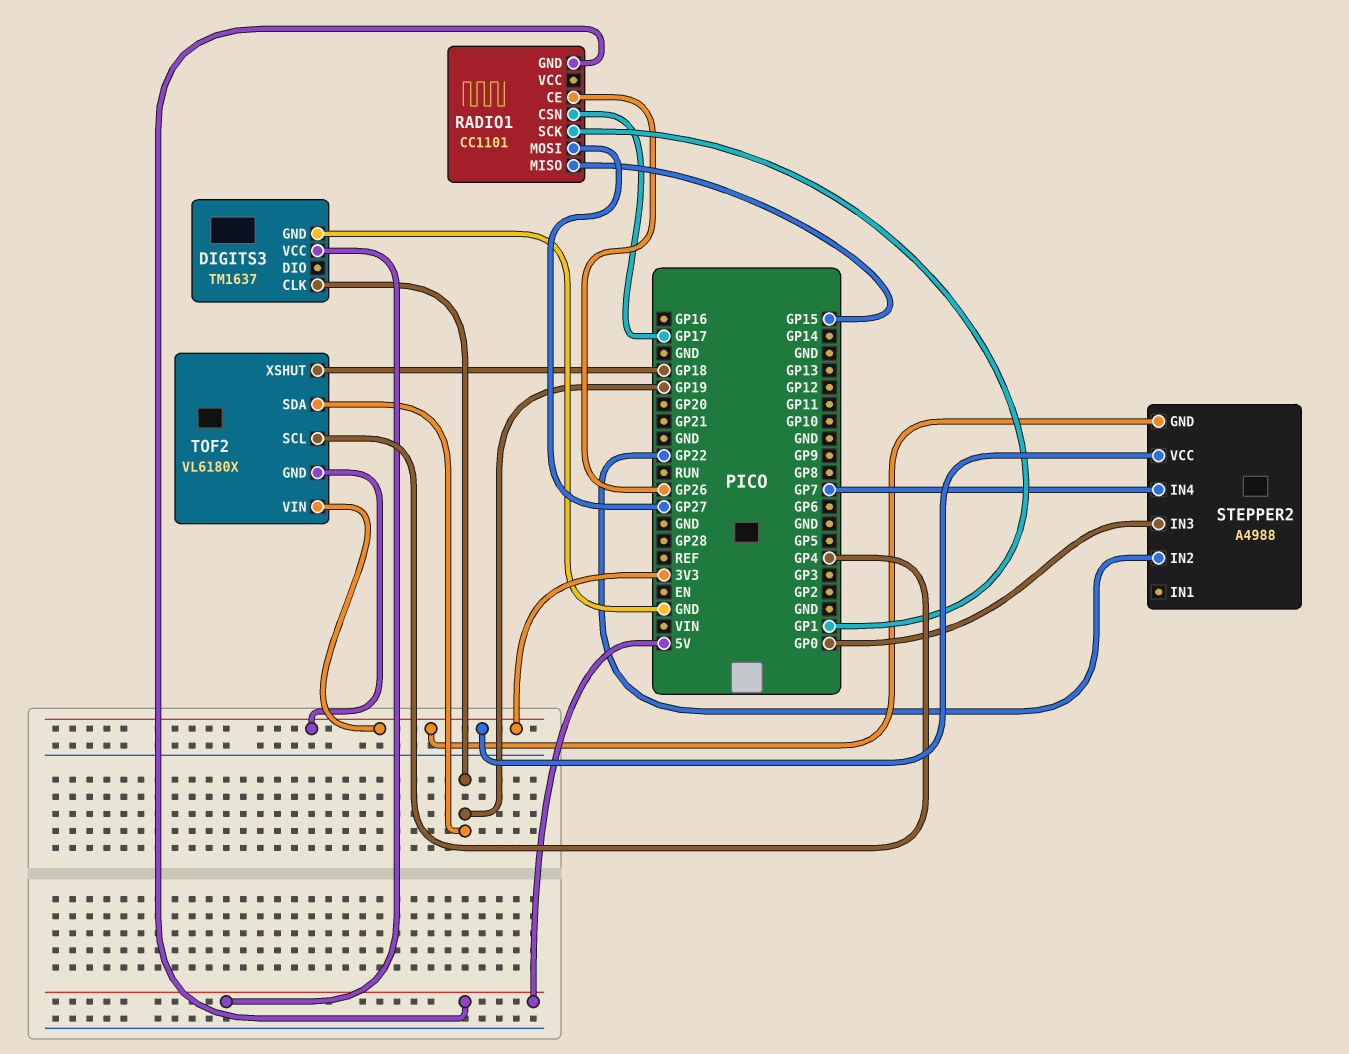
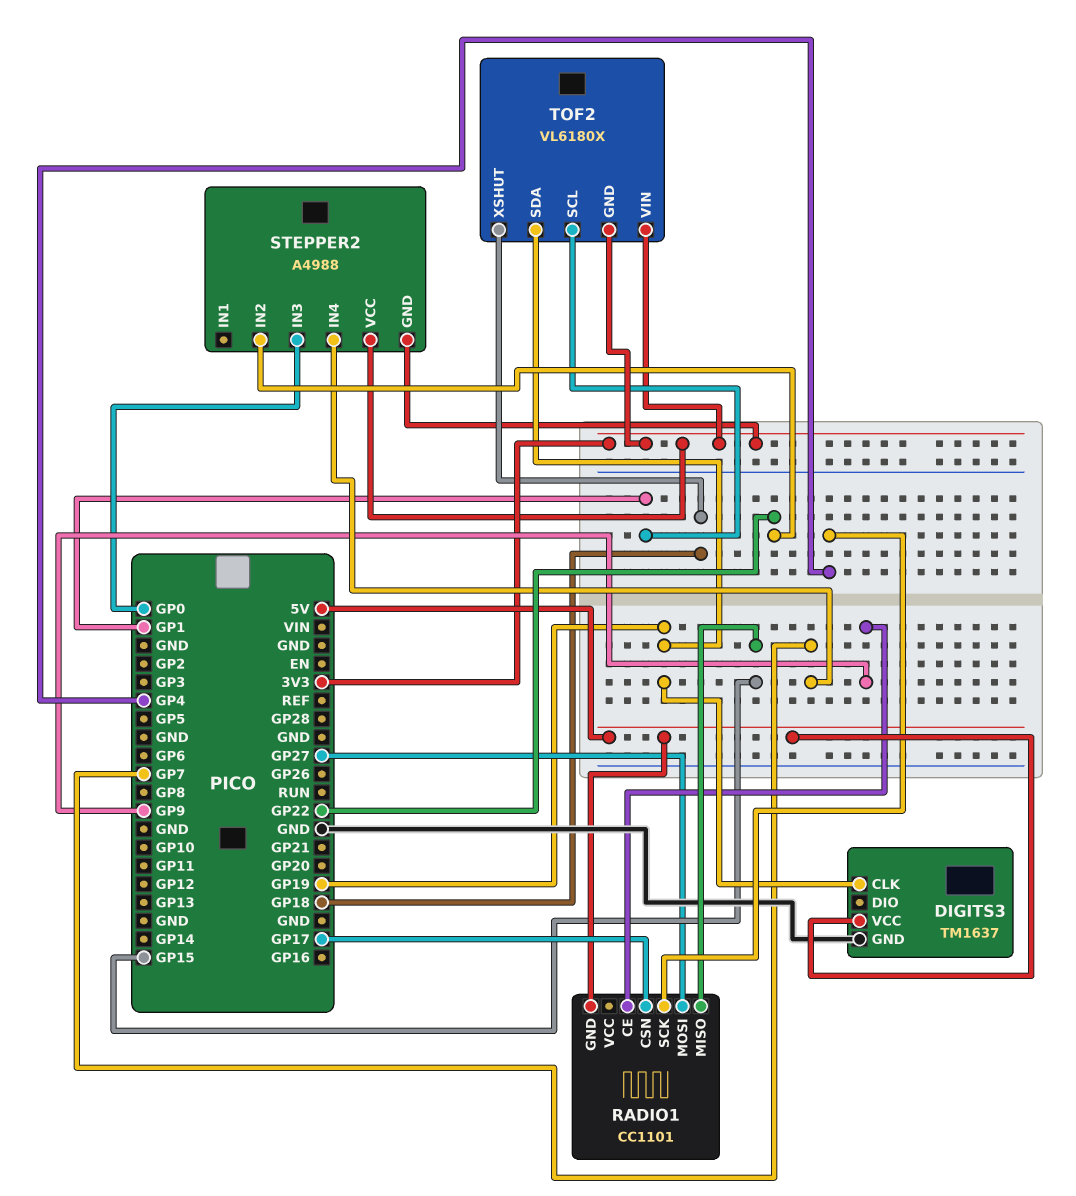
RADIO1 pin CE: GP26 -> GP9
RADIO1 pin SCK: GP1 -> GP4
TOF2 pin SCL: GP4 -> GP1

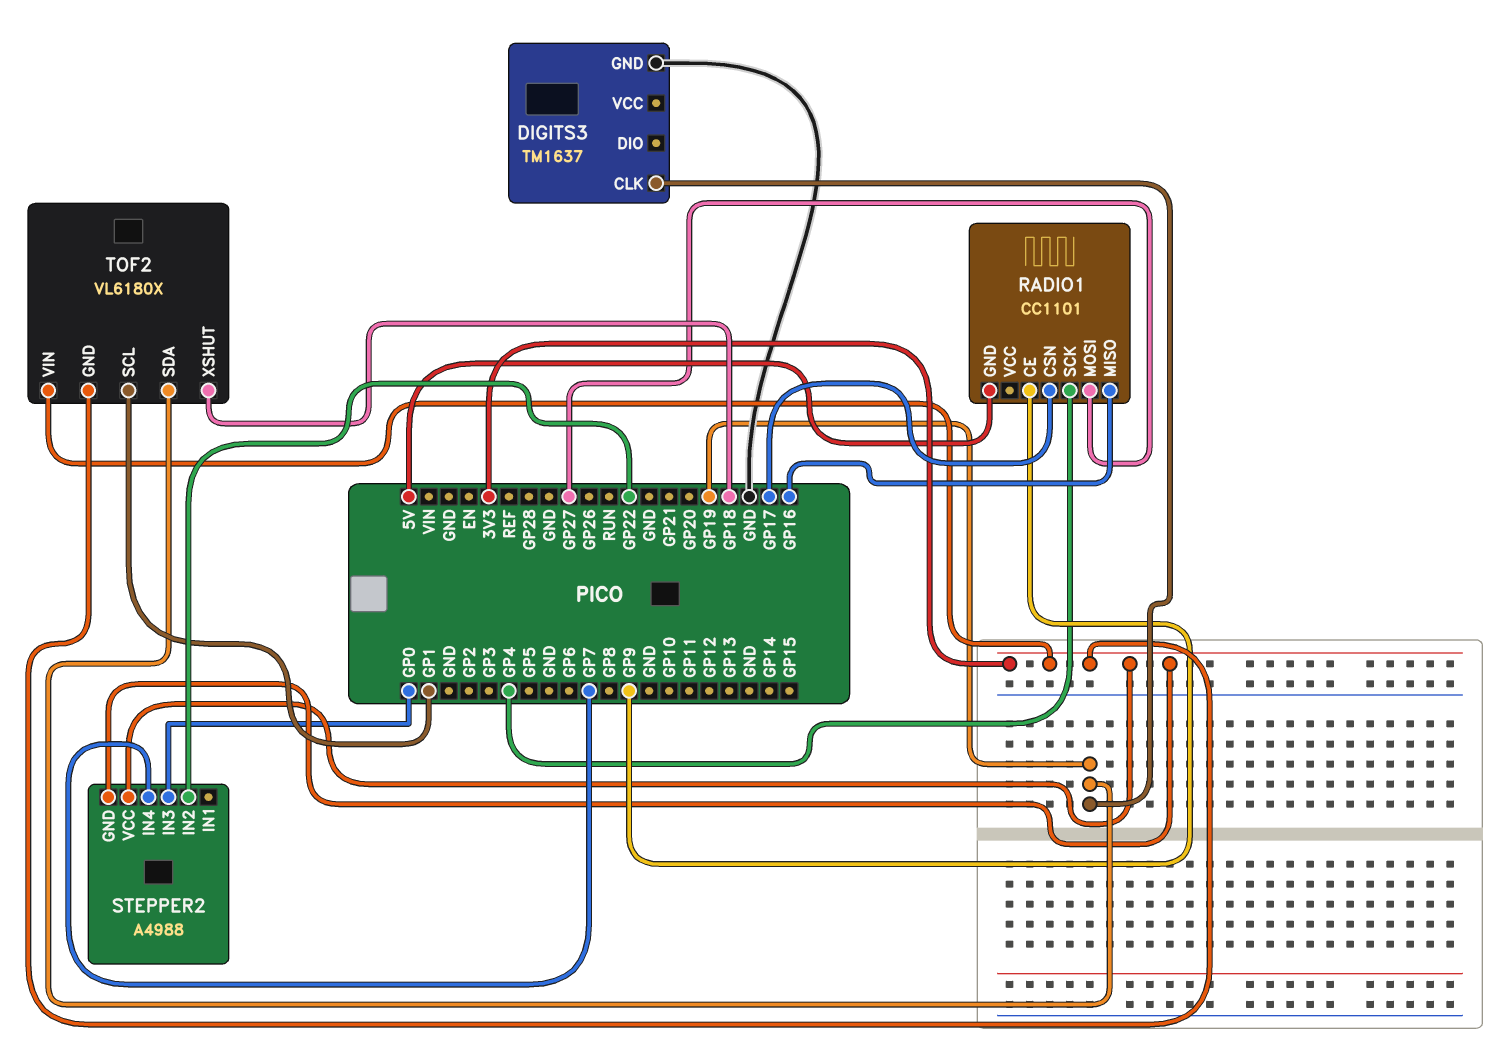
DIGITS3 pin VCC: 5V -> none
RADIO1 pin MISO: GP15 -> GP16

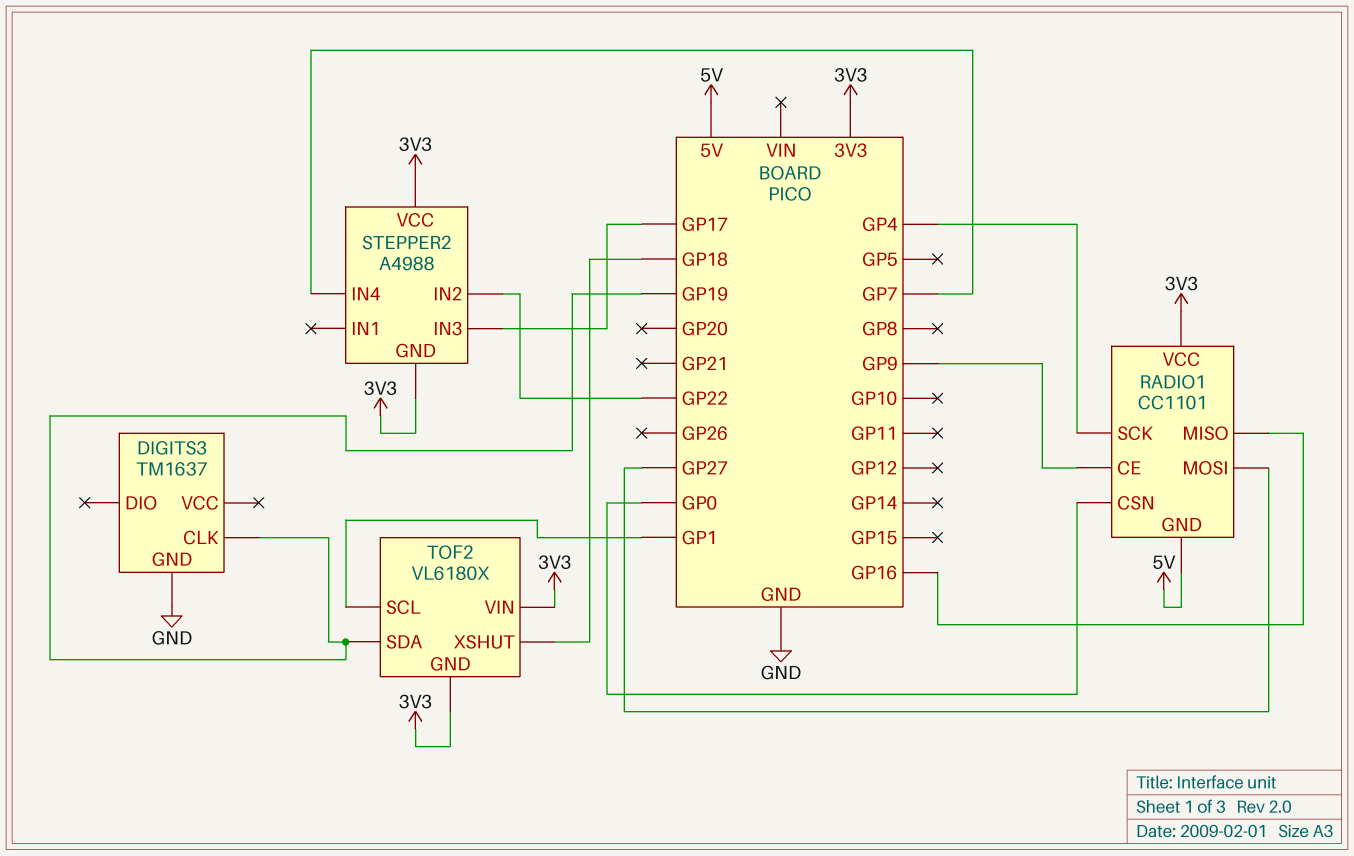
RADIO1 pin CSN: GP17 -> GP0
RADIO1 pin VCC: none -> 3V3
STEPPER2 pin IN3: GP0 -> GP17

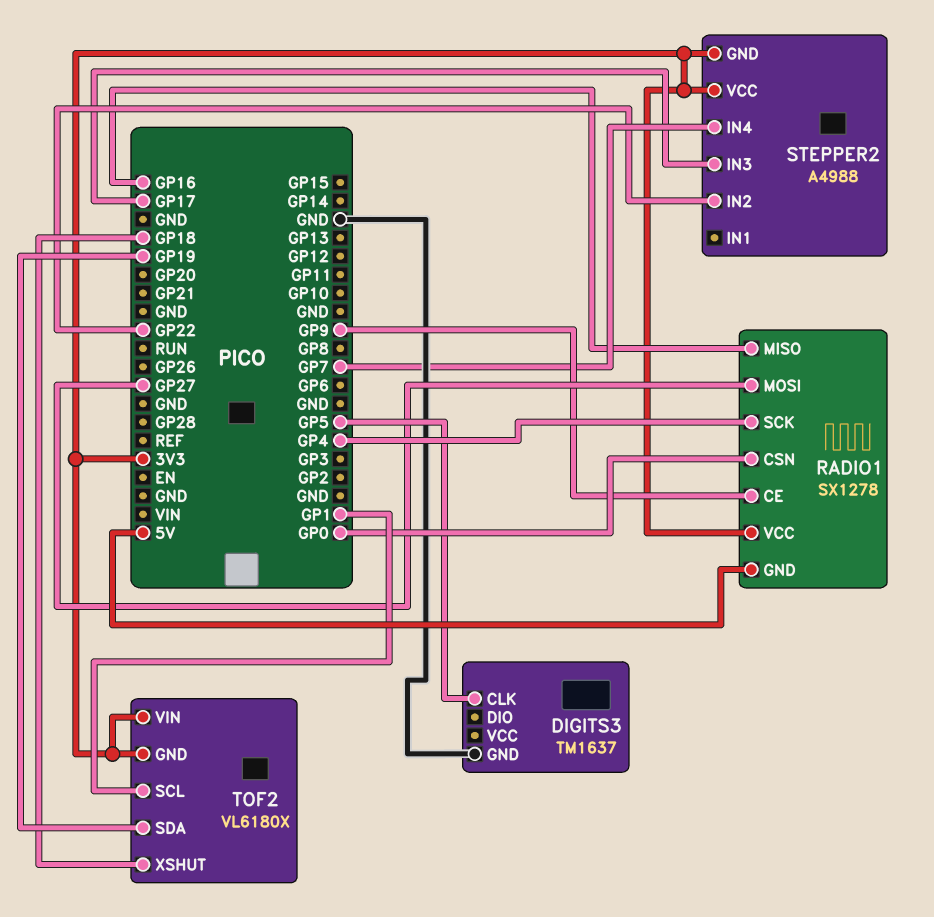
DIGITS3 pin CLK: GP19 -> GP5
RADIO1: CC1101 -> SX1278

